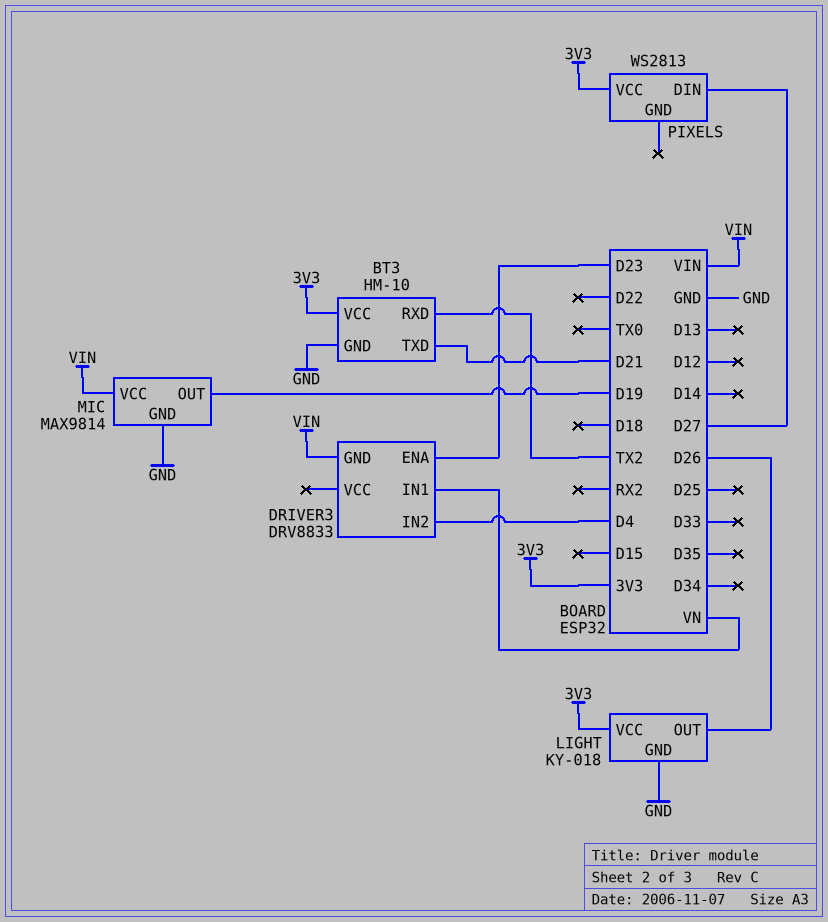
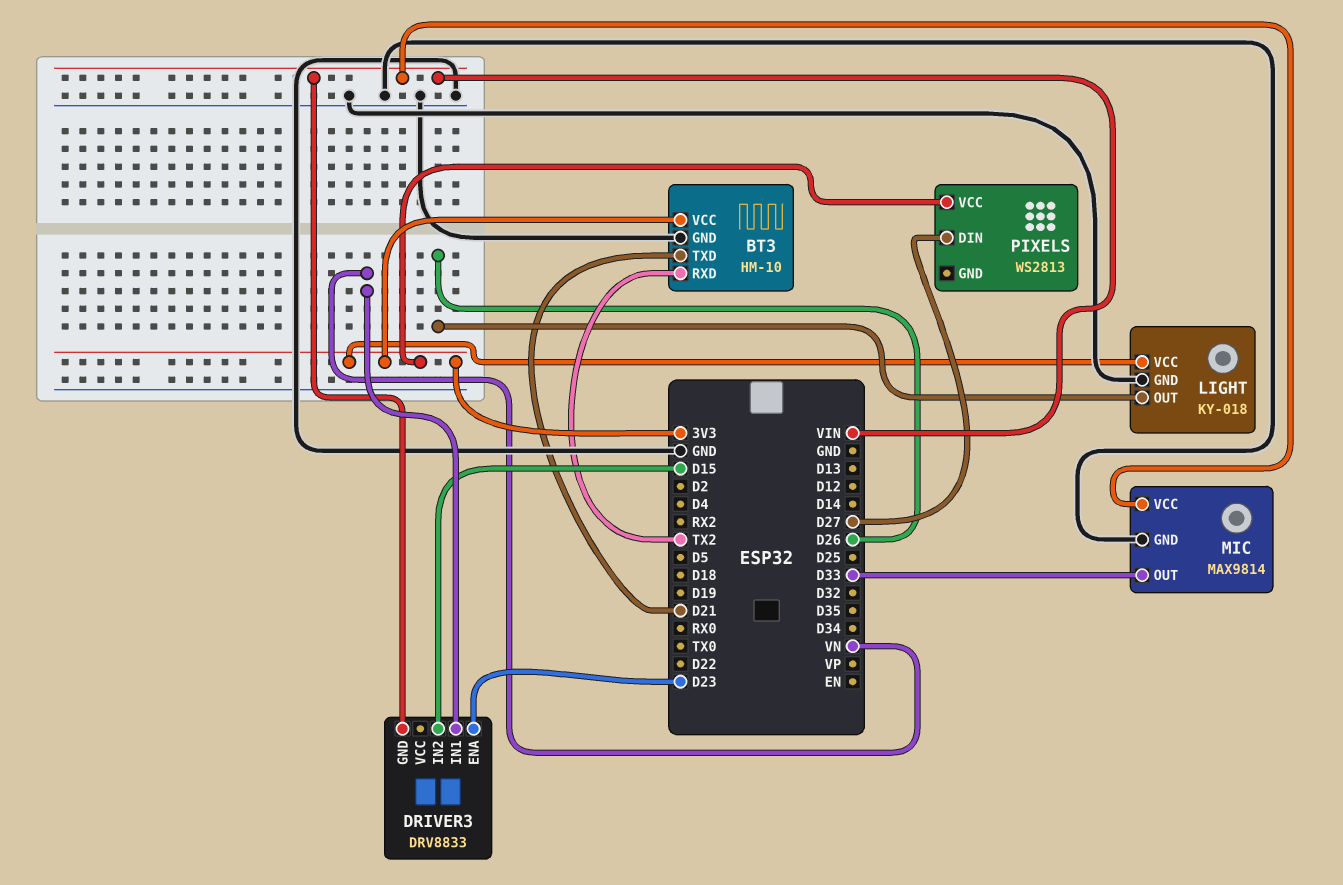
DRIVER3 pin IN2: D4 -> D15
MIC pin OUT: D19 -> D33

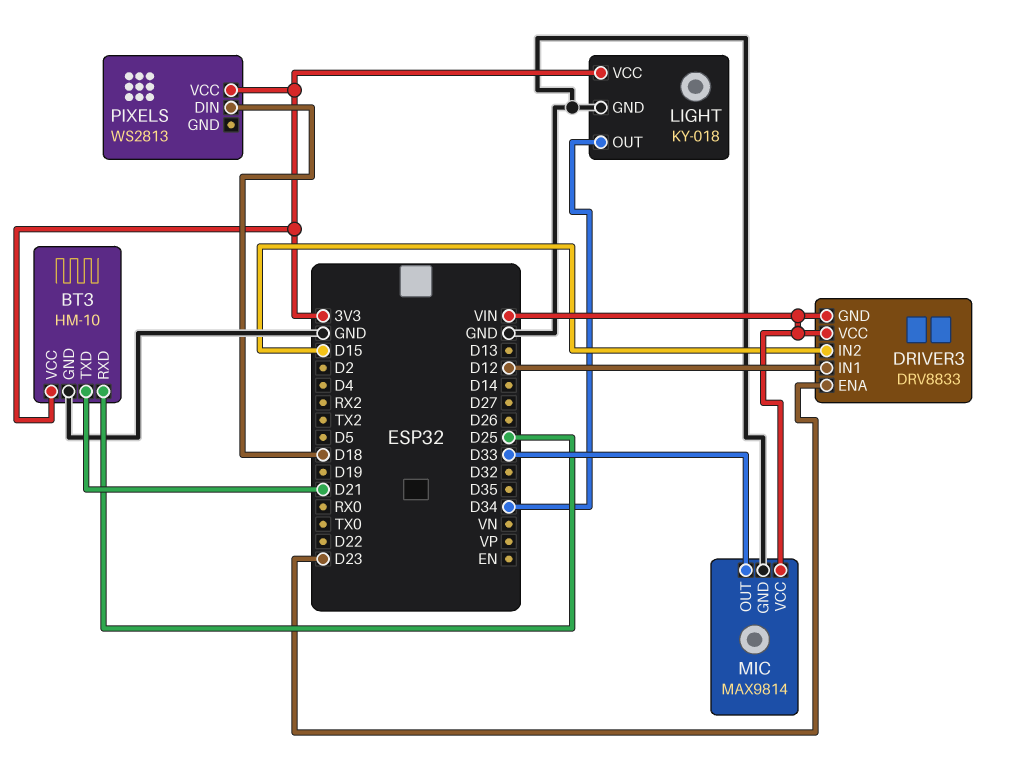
BT3 pin RXD: TX2 -> D25
DRIVER3 pin IN1: VN -> D12
DRIVER3 pin VCC: none -> VIN
LIGHT pin OUT: D26 -> D34
PIXELS pin DIN: D27 -> D18

